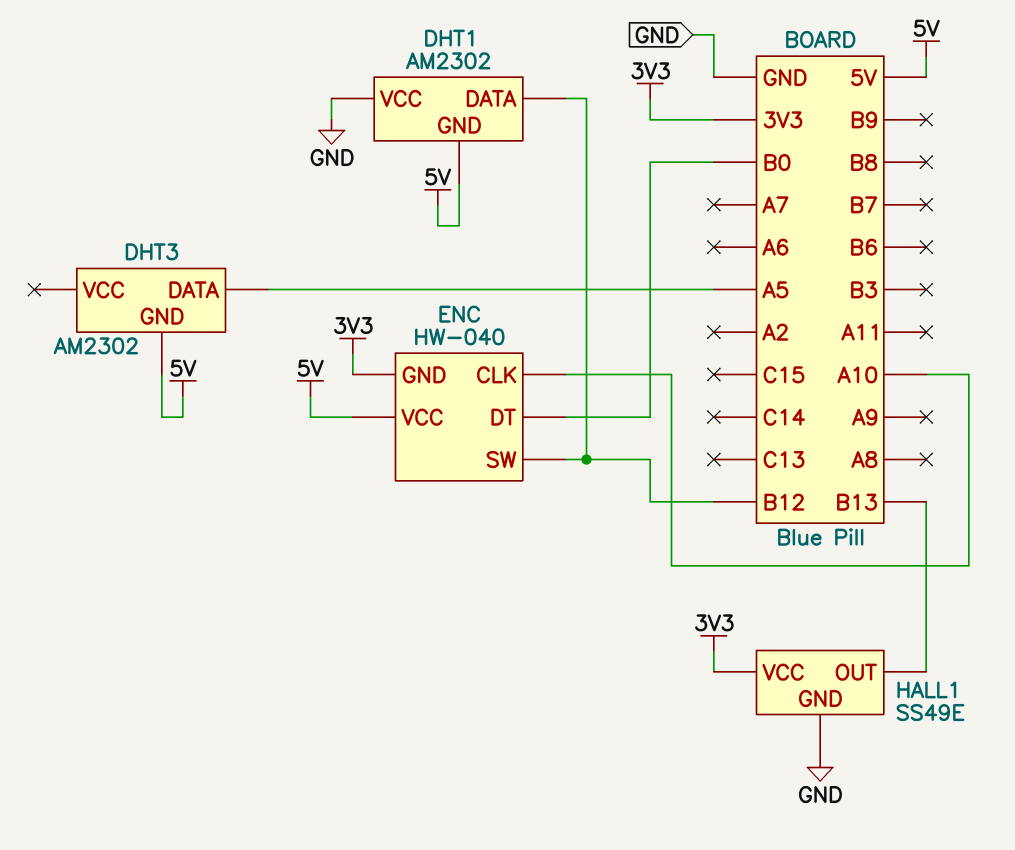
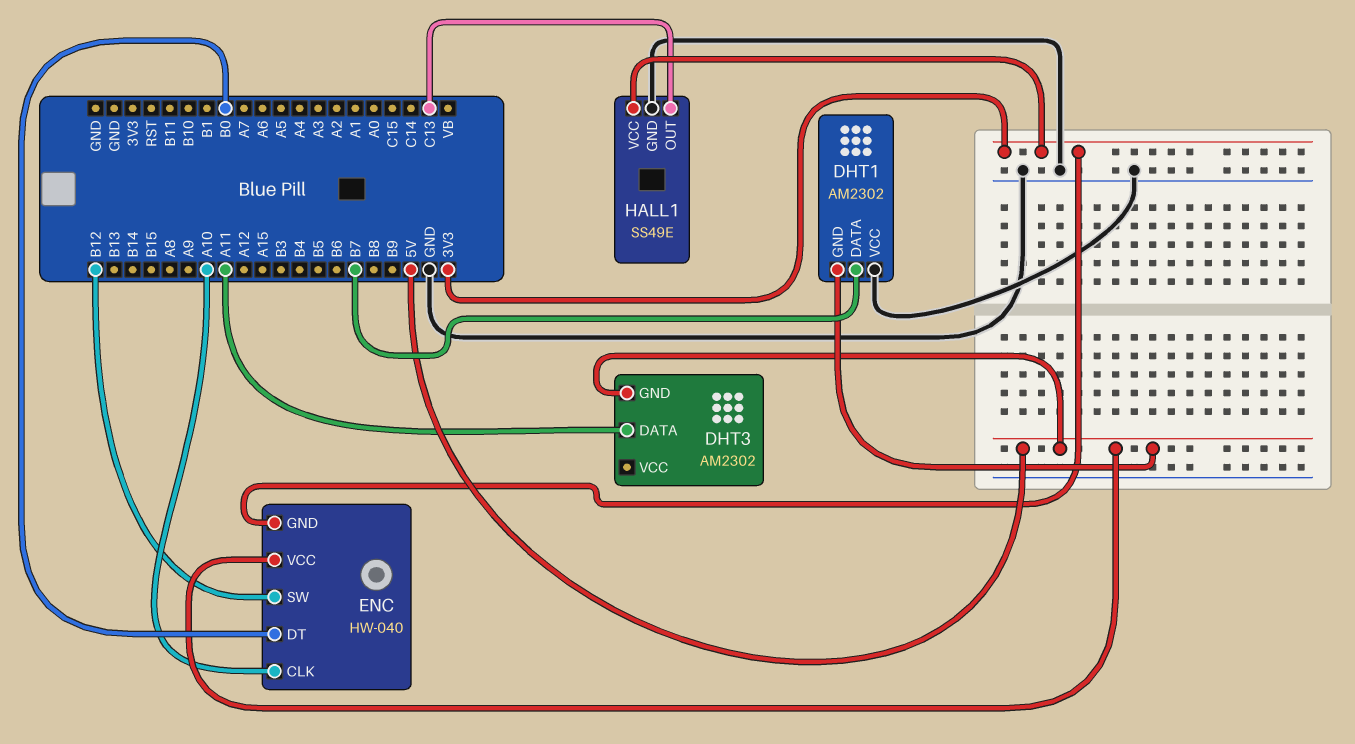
DHT1 pin DATA: B12 -> B7
DHT3 pin DATA: A5 -> A11
HALL1 pin OUT: B13 -> C13

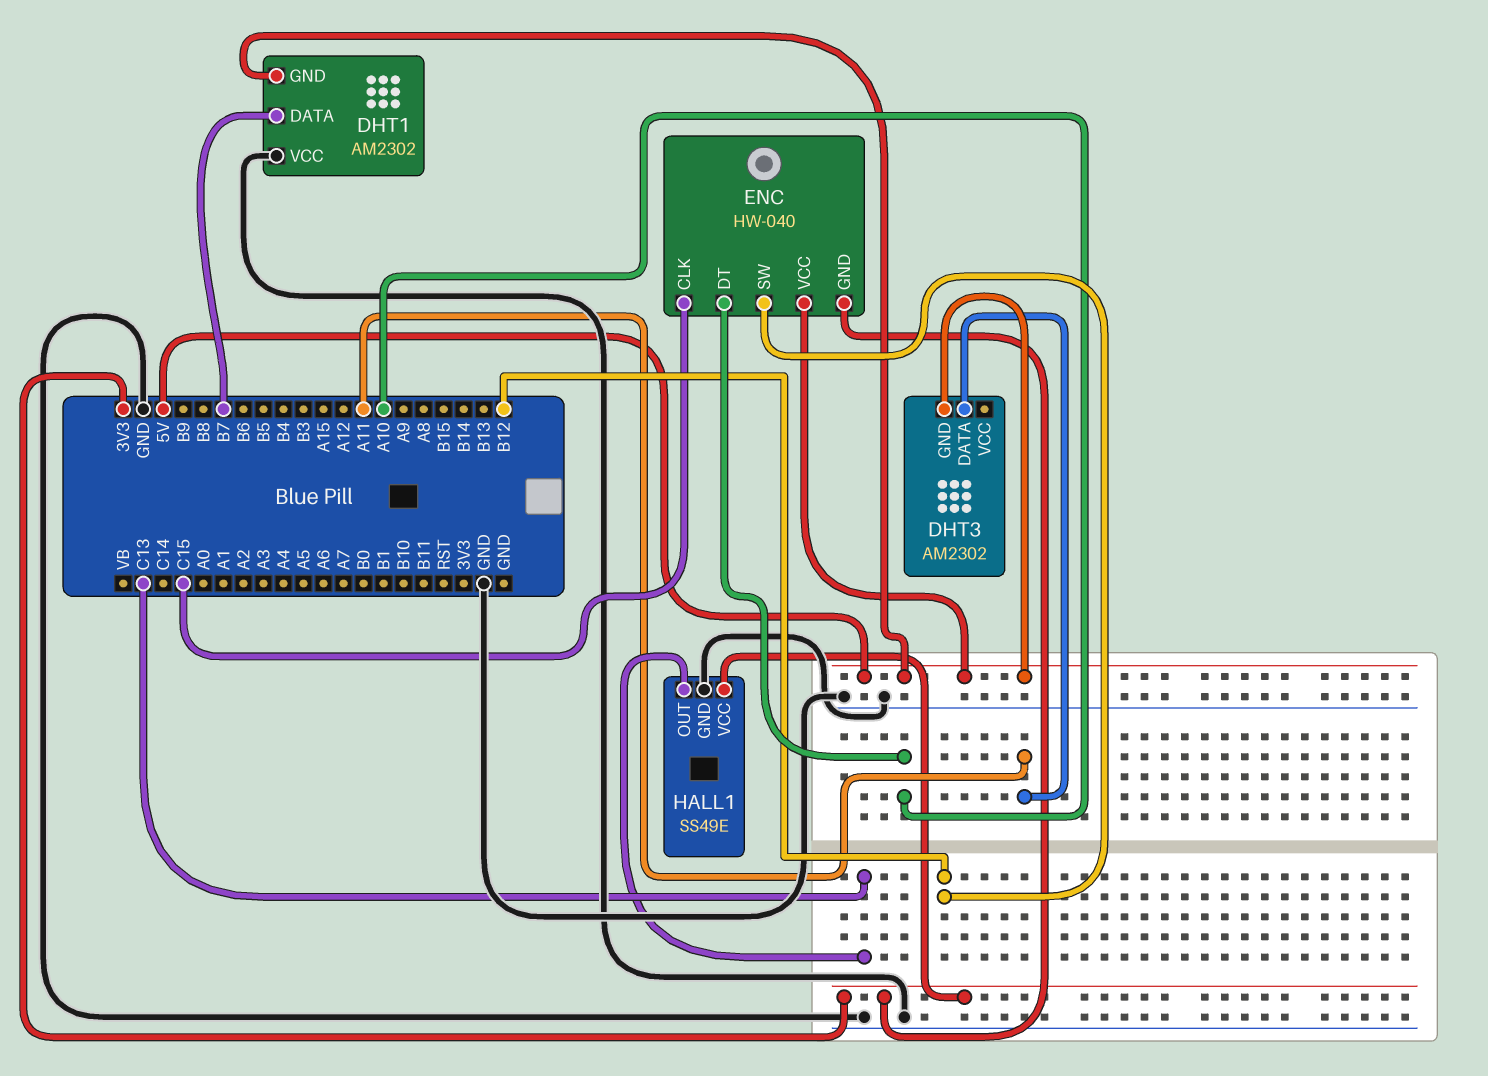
ENC pin CLK: A10 -> C15
ENC pin DT: B0 -> A10

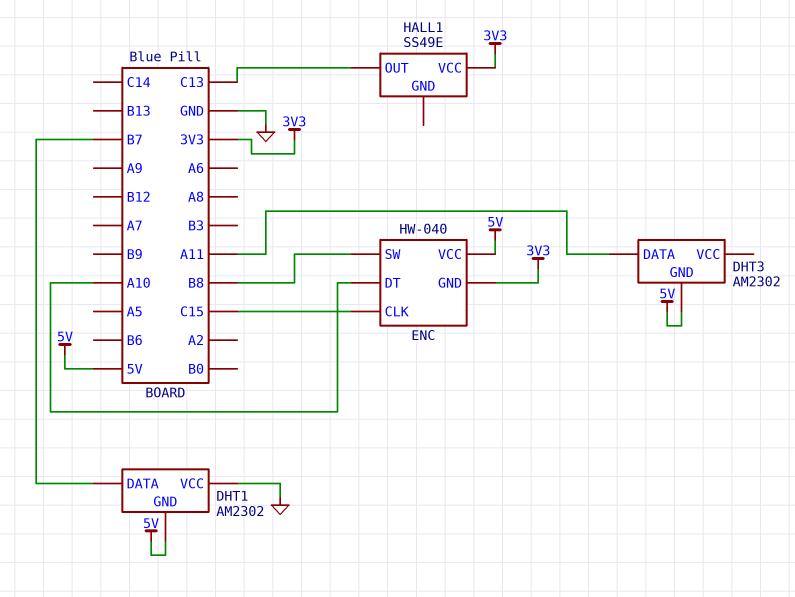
ENC pin SW: B12 -> B8
HALL1 pin GND: GND -> none

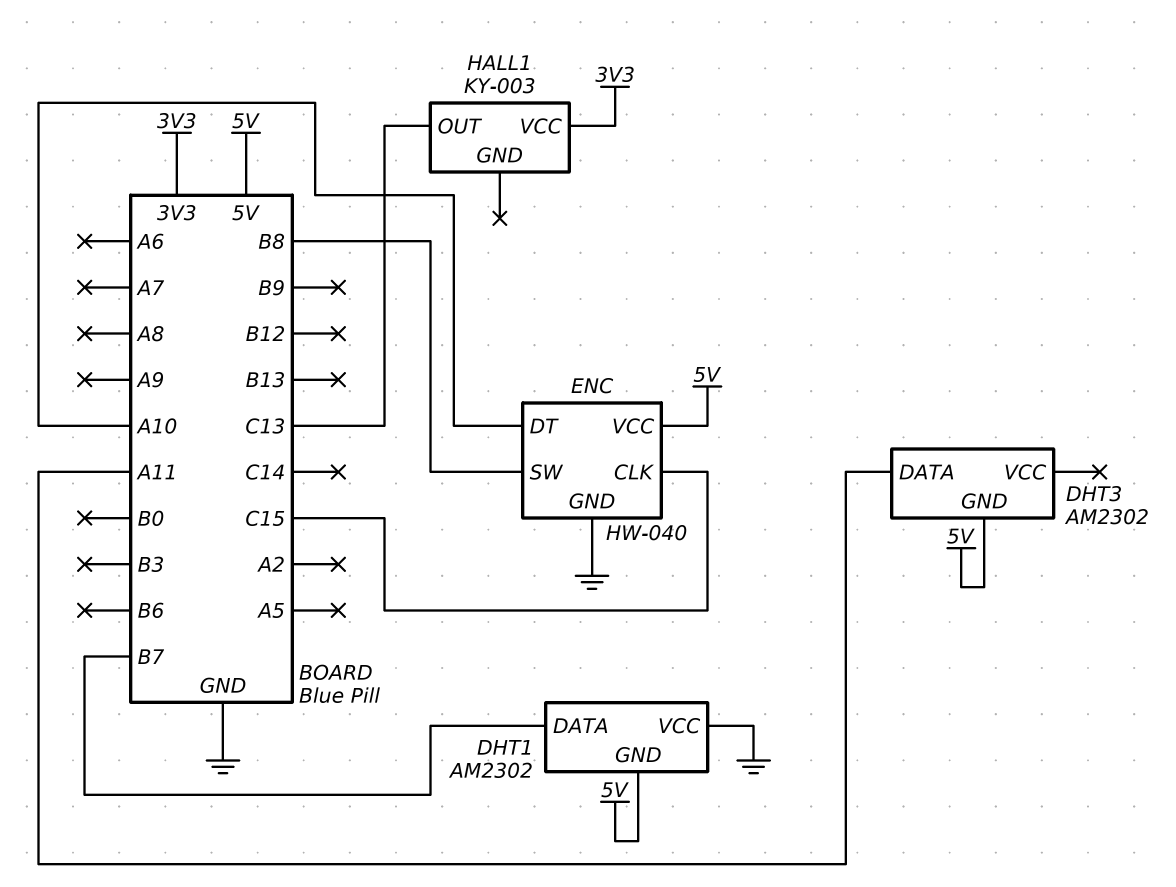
ENC pin GND: 3V3 -> GND
HALL1: SS49E -> KY-003

